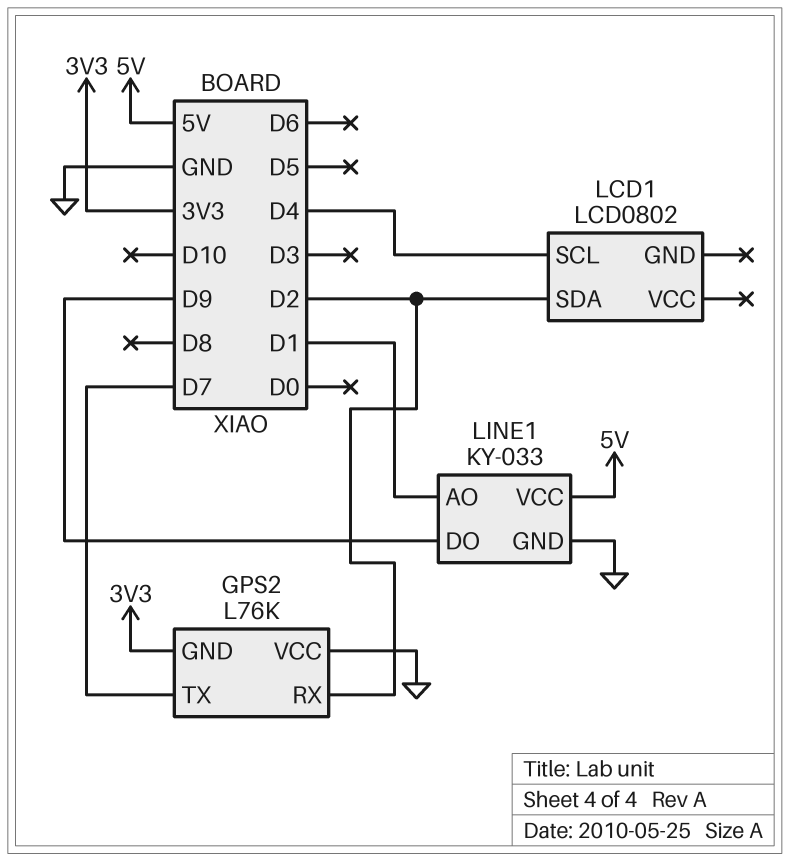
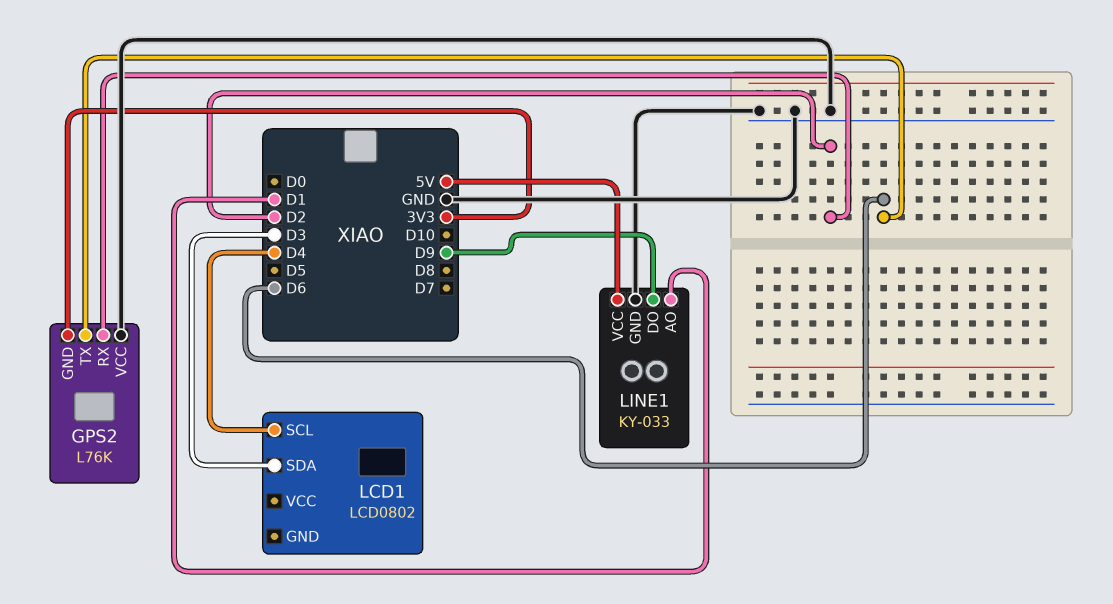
GPS2 pin TX: D7 -> D6
LCD1 pin SDA: D2 -> D3

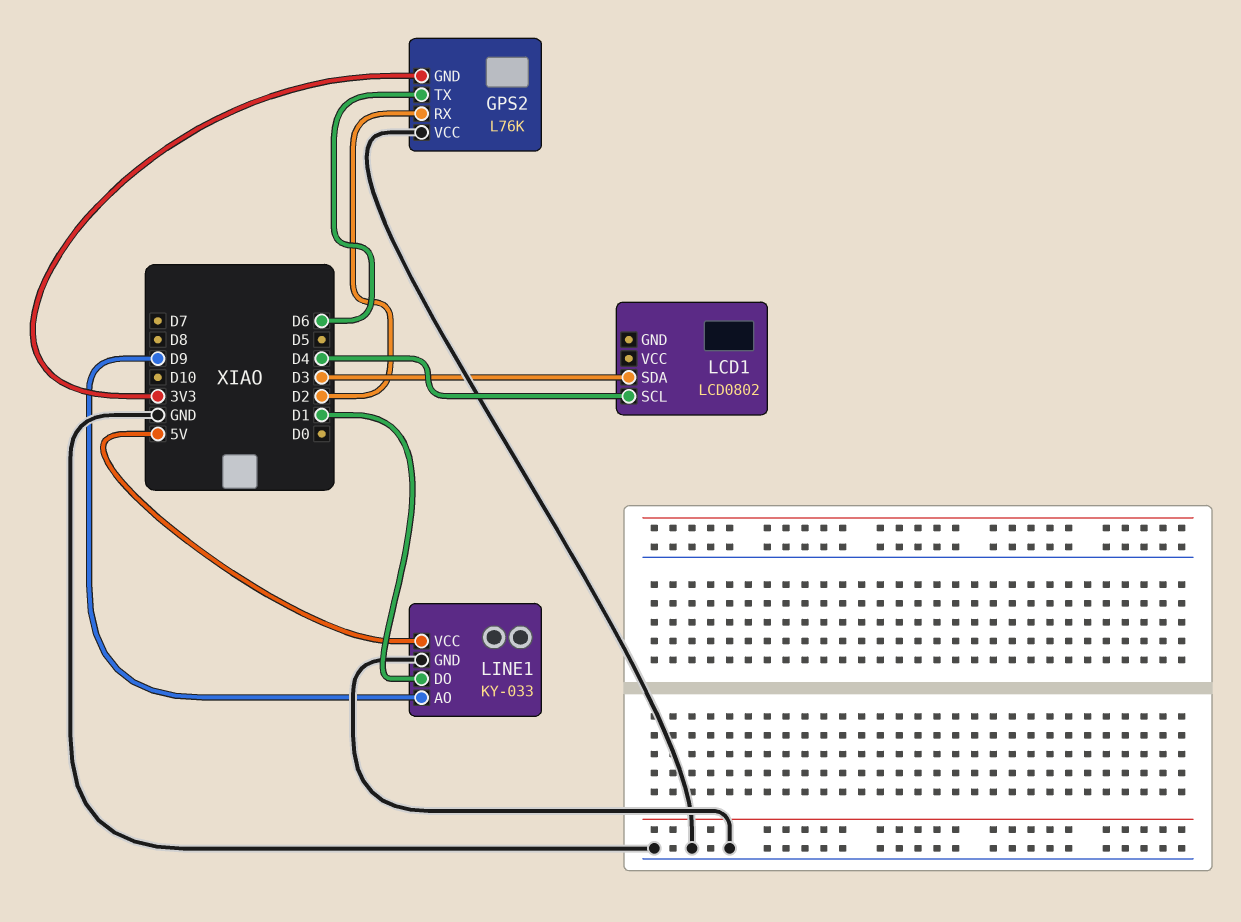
LINE1 pin AO: D1 -> D9
LINE1 pin DO: D9 -> D1

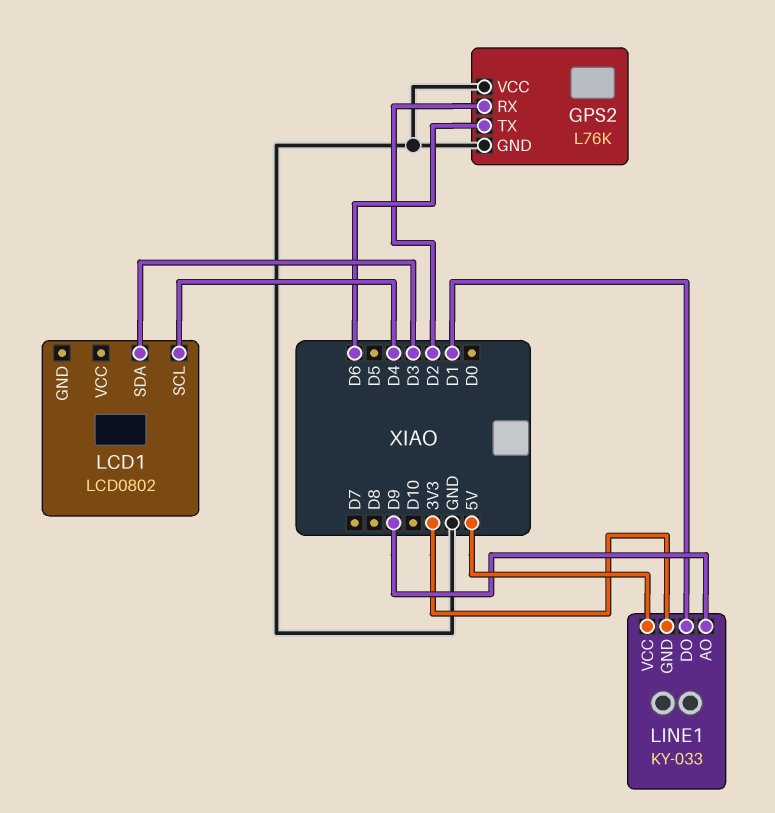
GPS2 pin GND: 3V3 -> GND
LINE1 pin GND: GND -> 3V3

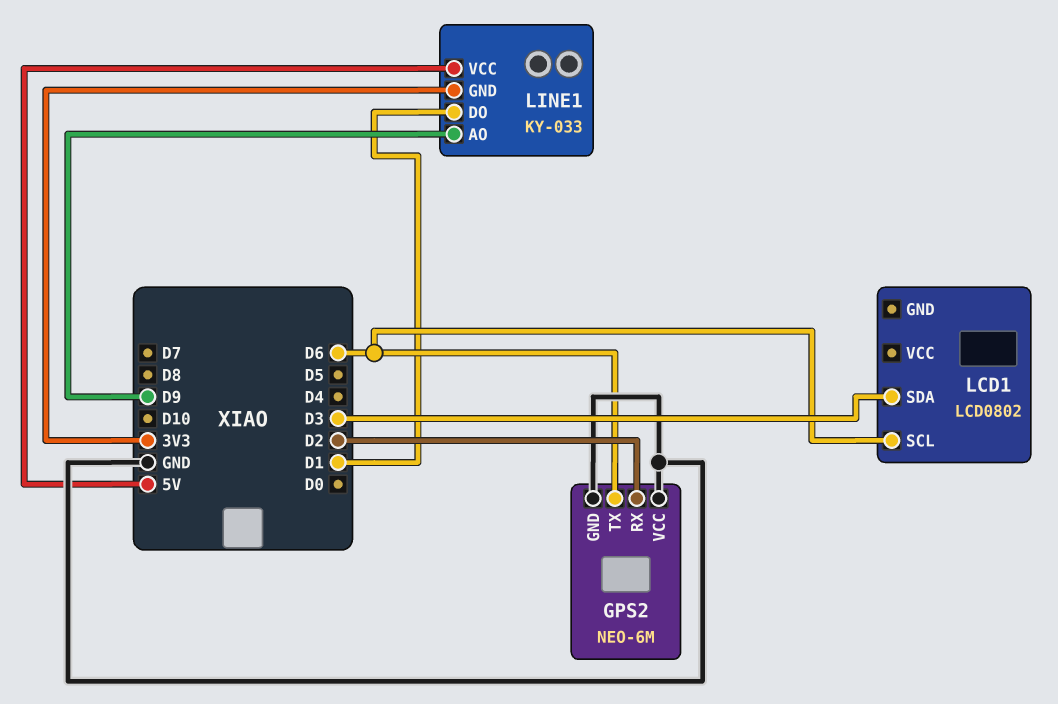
GPS2: L76K -> NEO-6M
LCD1 pin SCL: D4 -> D6

